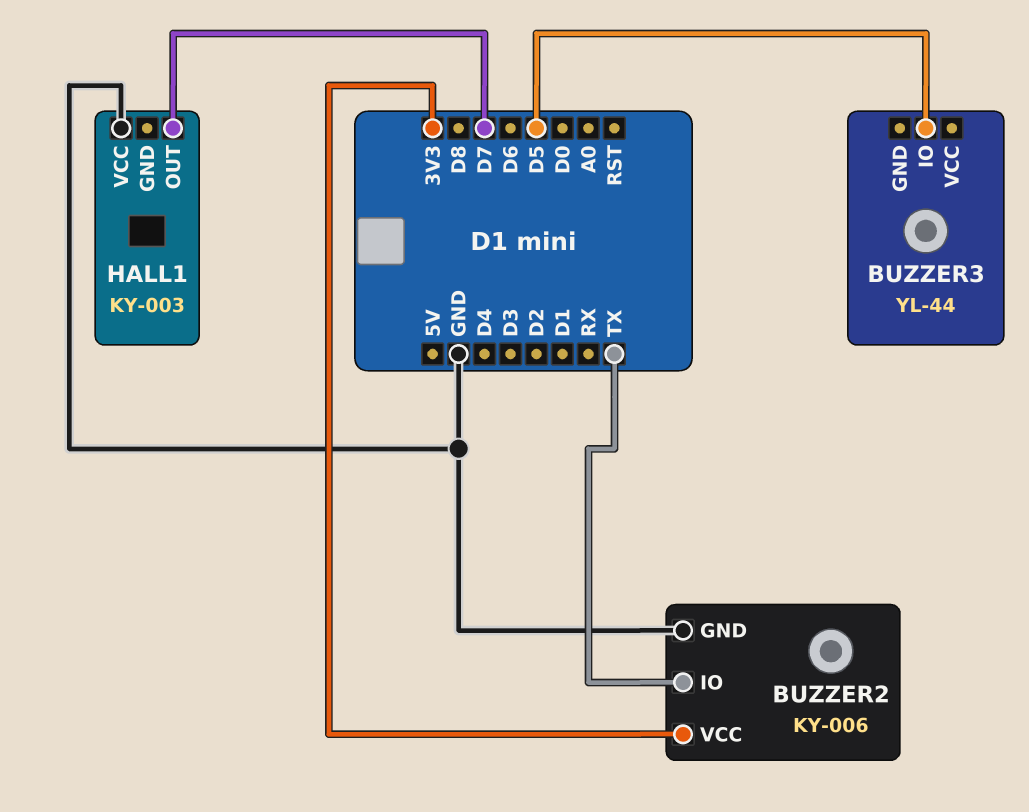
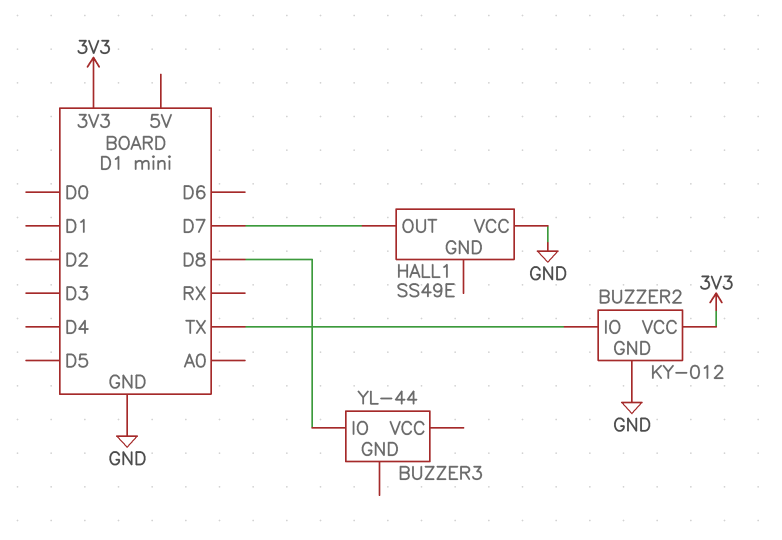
BUZZER2: KY-006 -> KY-012
BUZZER3 pin IO: D5 -> D8
HALL1: KY-003 -> SS49E

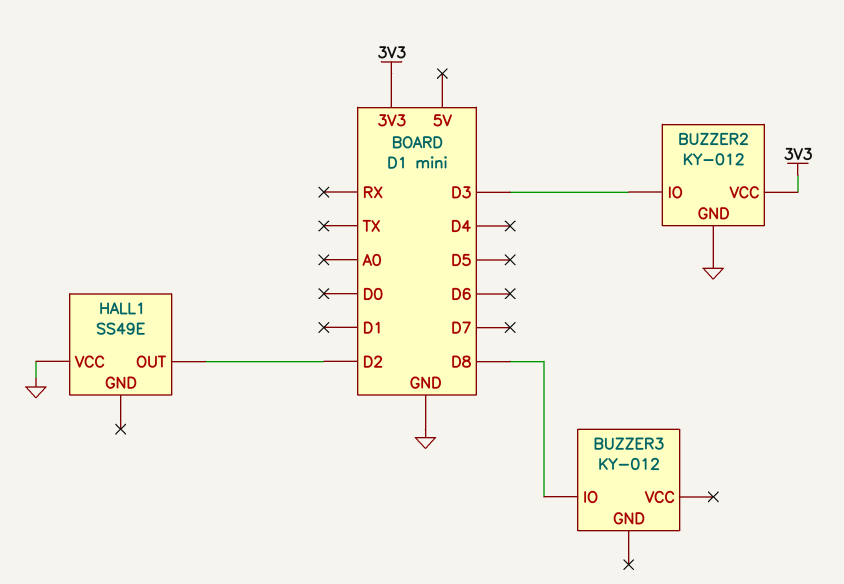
BUZZER2 pin IO: TX -> D3
BUZZER3: YL-44 -> KY-012
HALL1 pin OUT: D7 -> D2

